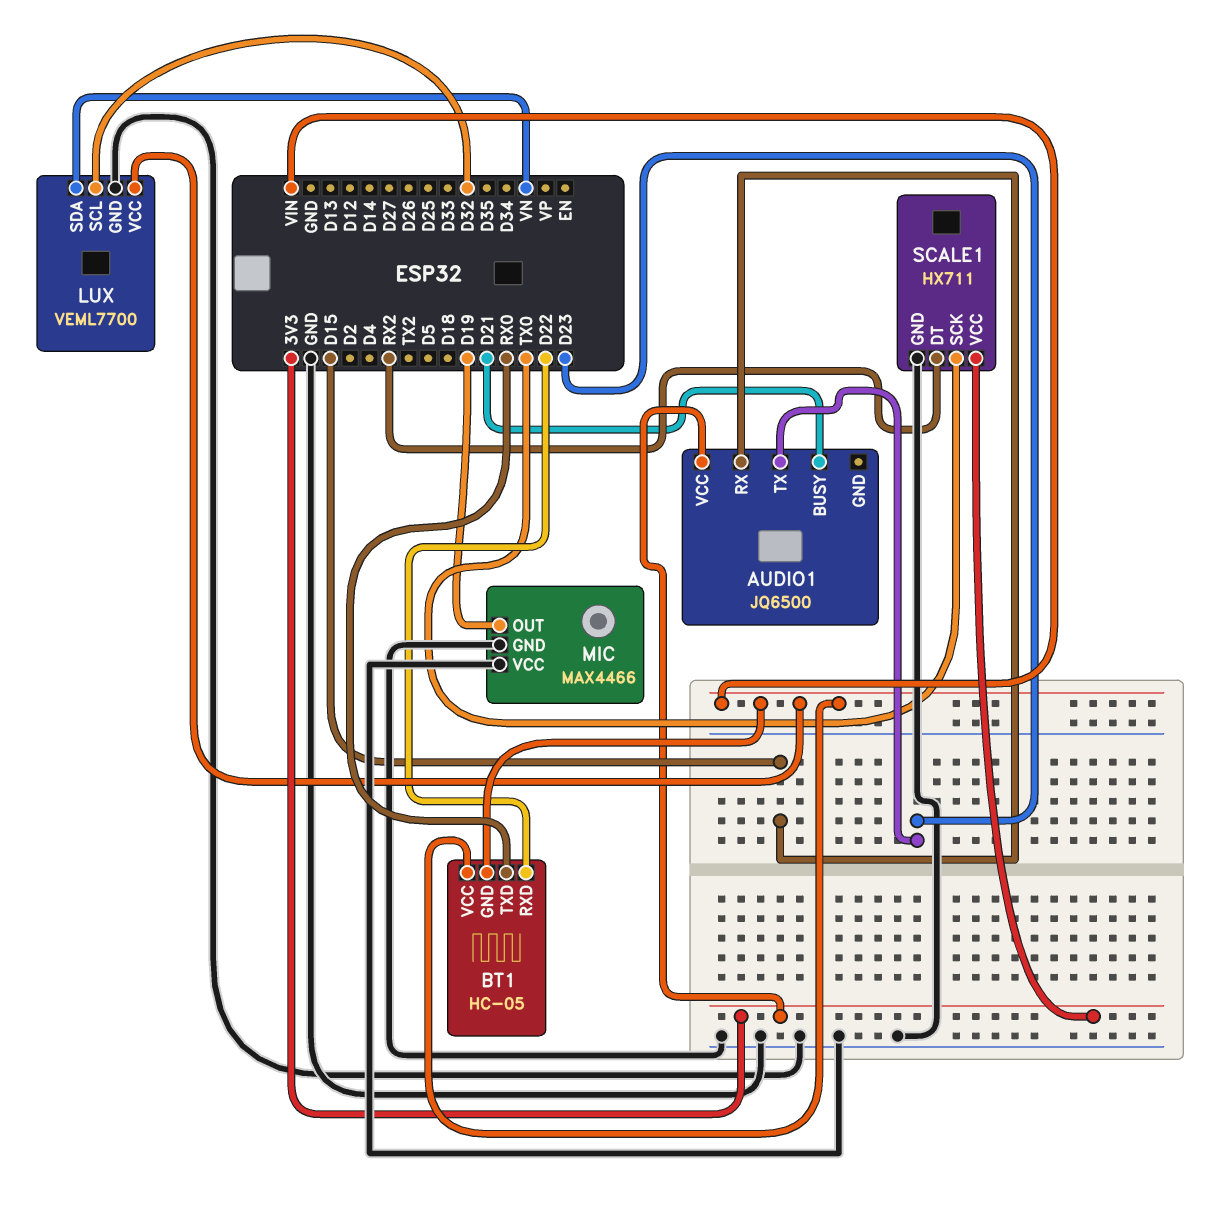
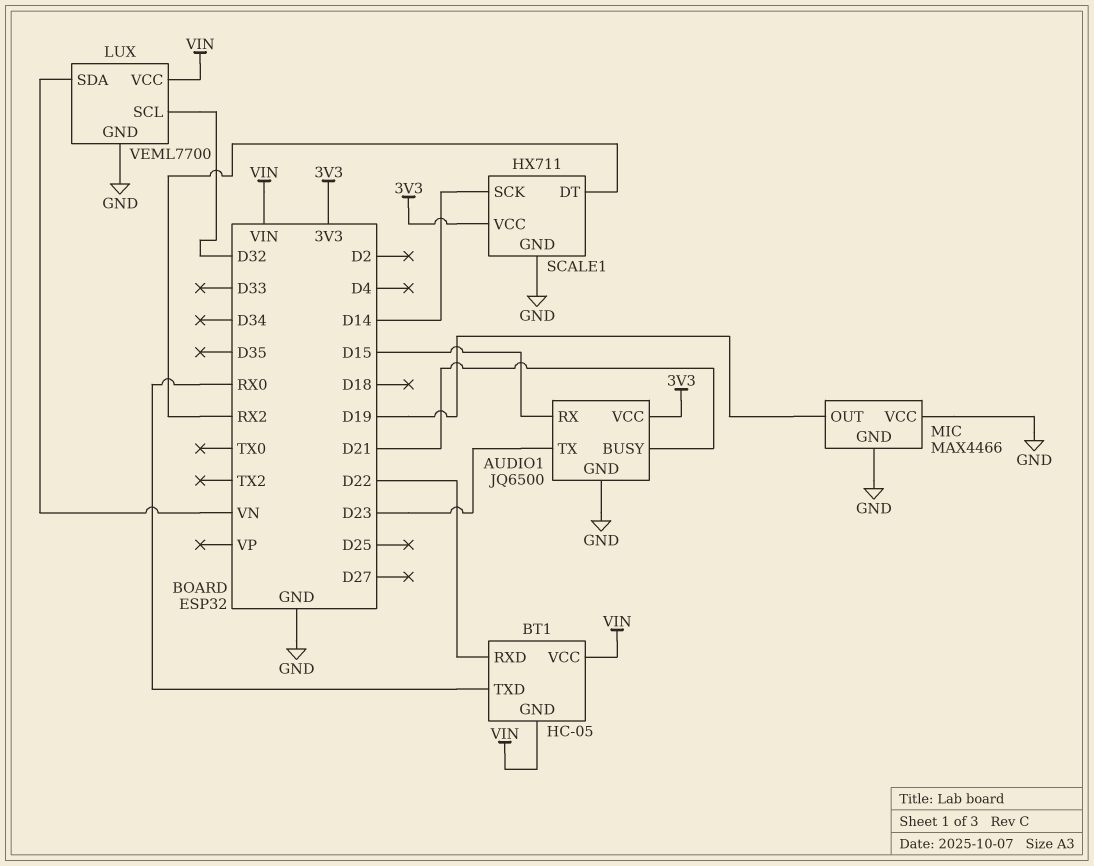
AUDIO1 pin GND: none -> GND
SCALE1 pin SCK: TX0 -> D14

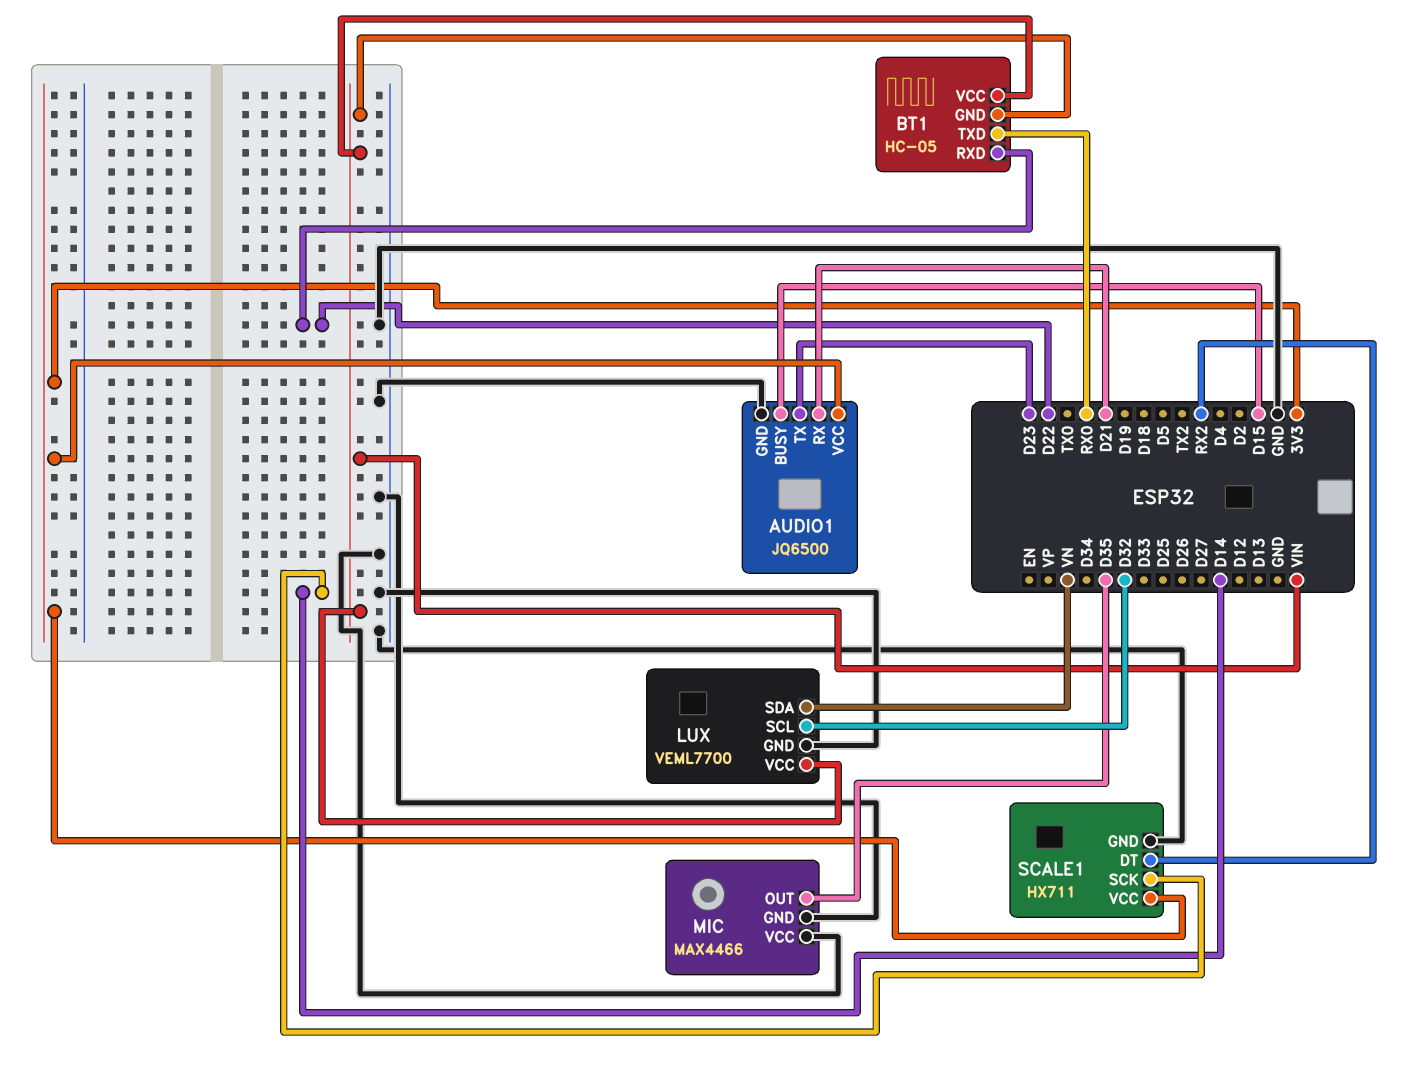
AUDIO1 pin BUSY: D21 -> D15
AUDIO1 pin RX: D15 -> D21
MIC pin OUT: D19 -> D35

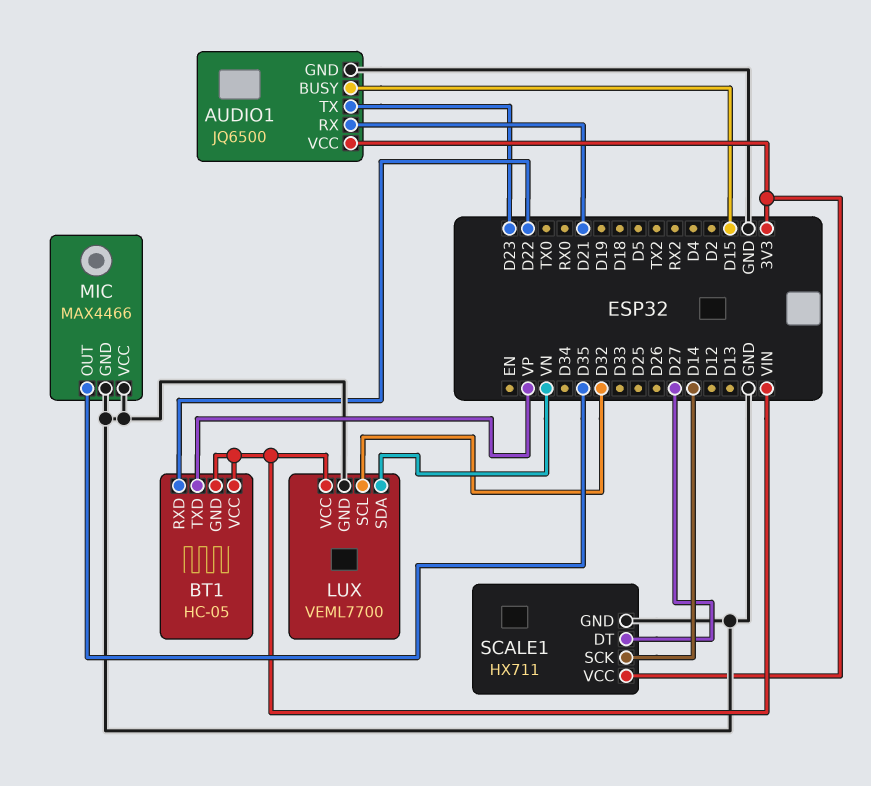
BT1 pin TXD: RX0 -> VP
SCALE1 pin DT: RX2 -> D27

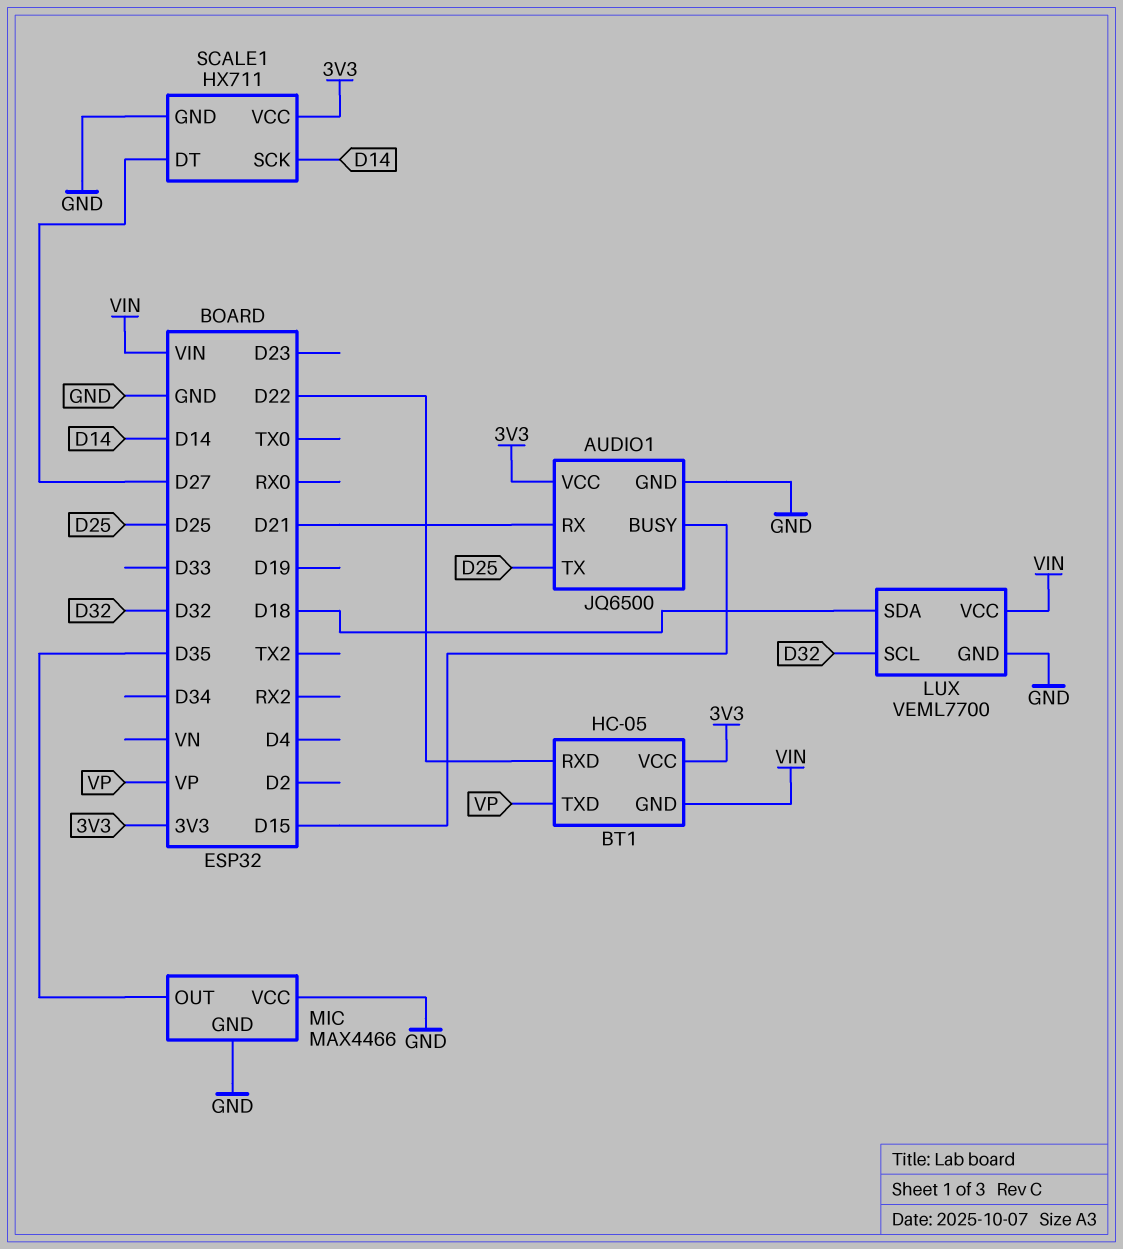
AUDIO1 pin TX: D23 -> D25
BT1 pin VCC: VIN -> 3V3
LUX pin SDA: VN -> D18

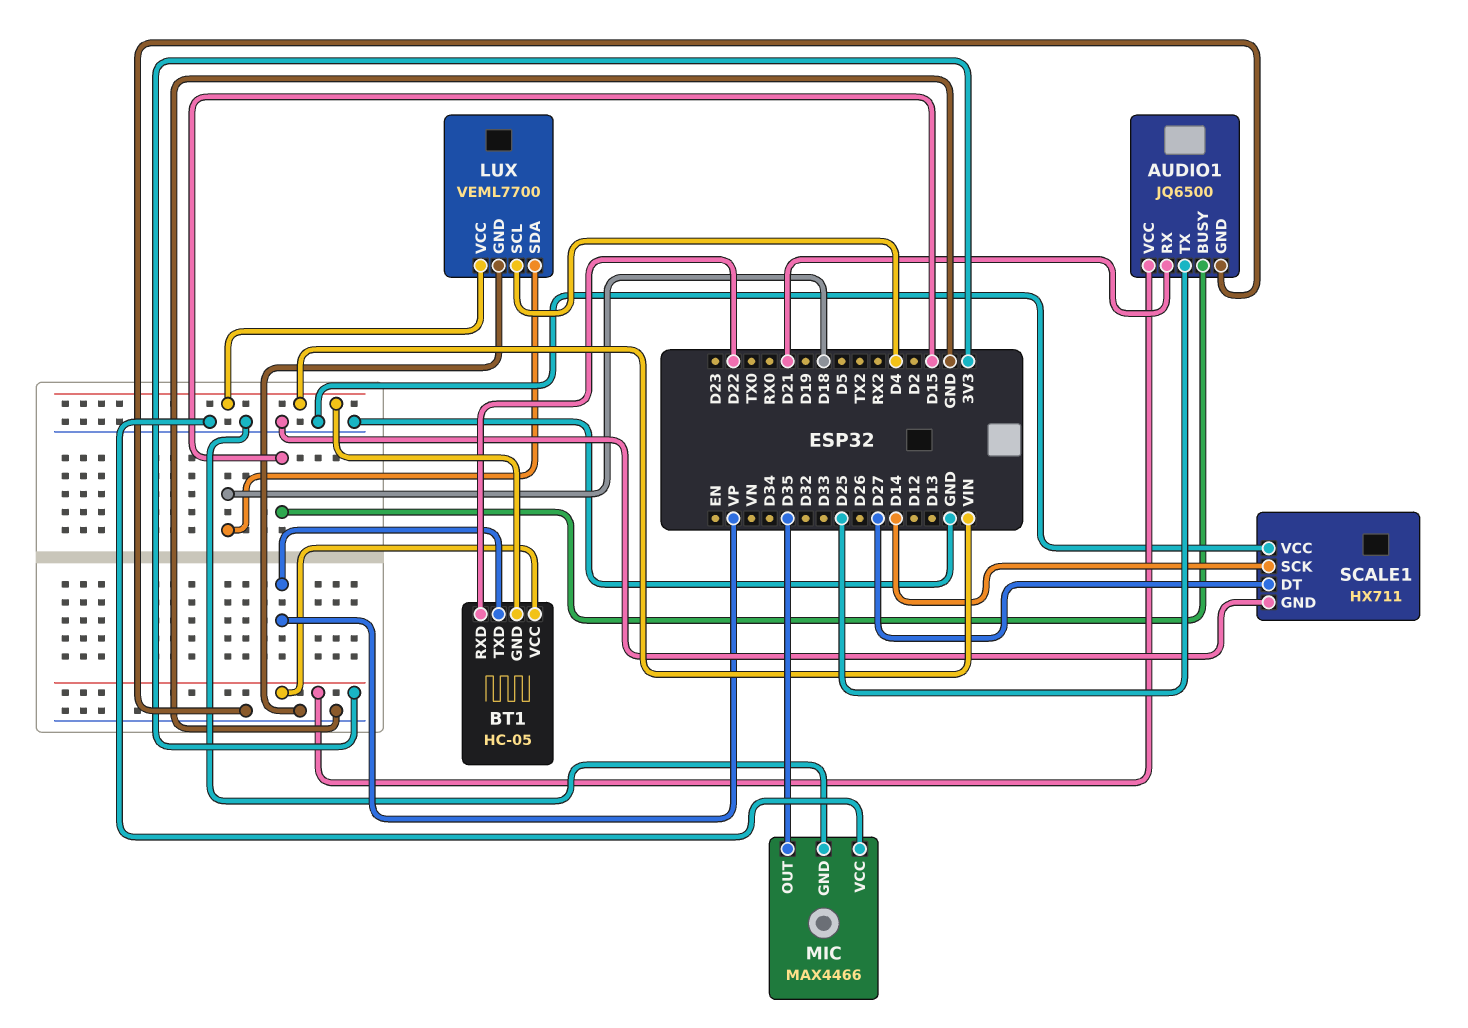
LUX pin SCL: D32 -> D4
SCALE1 pin VCC: 3V3 -> GND

